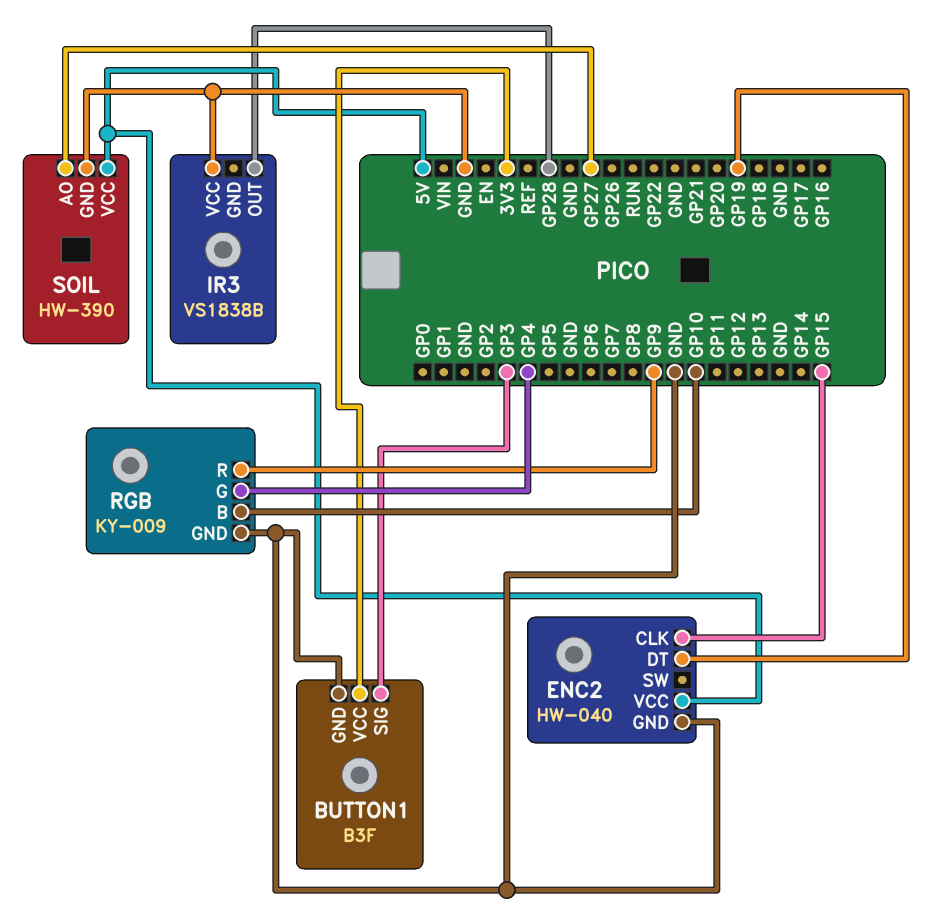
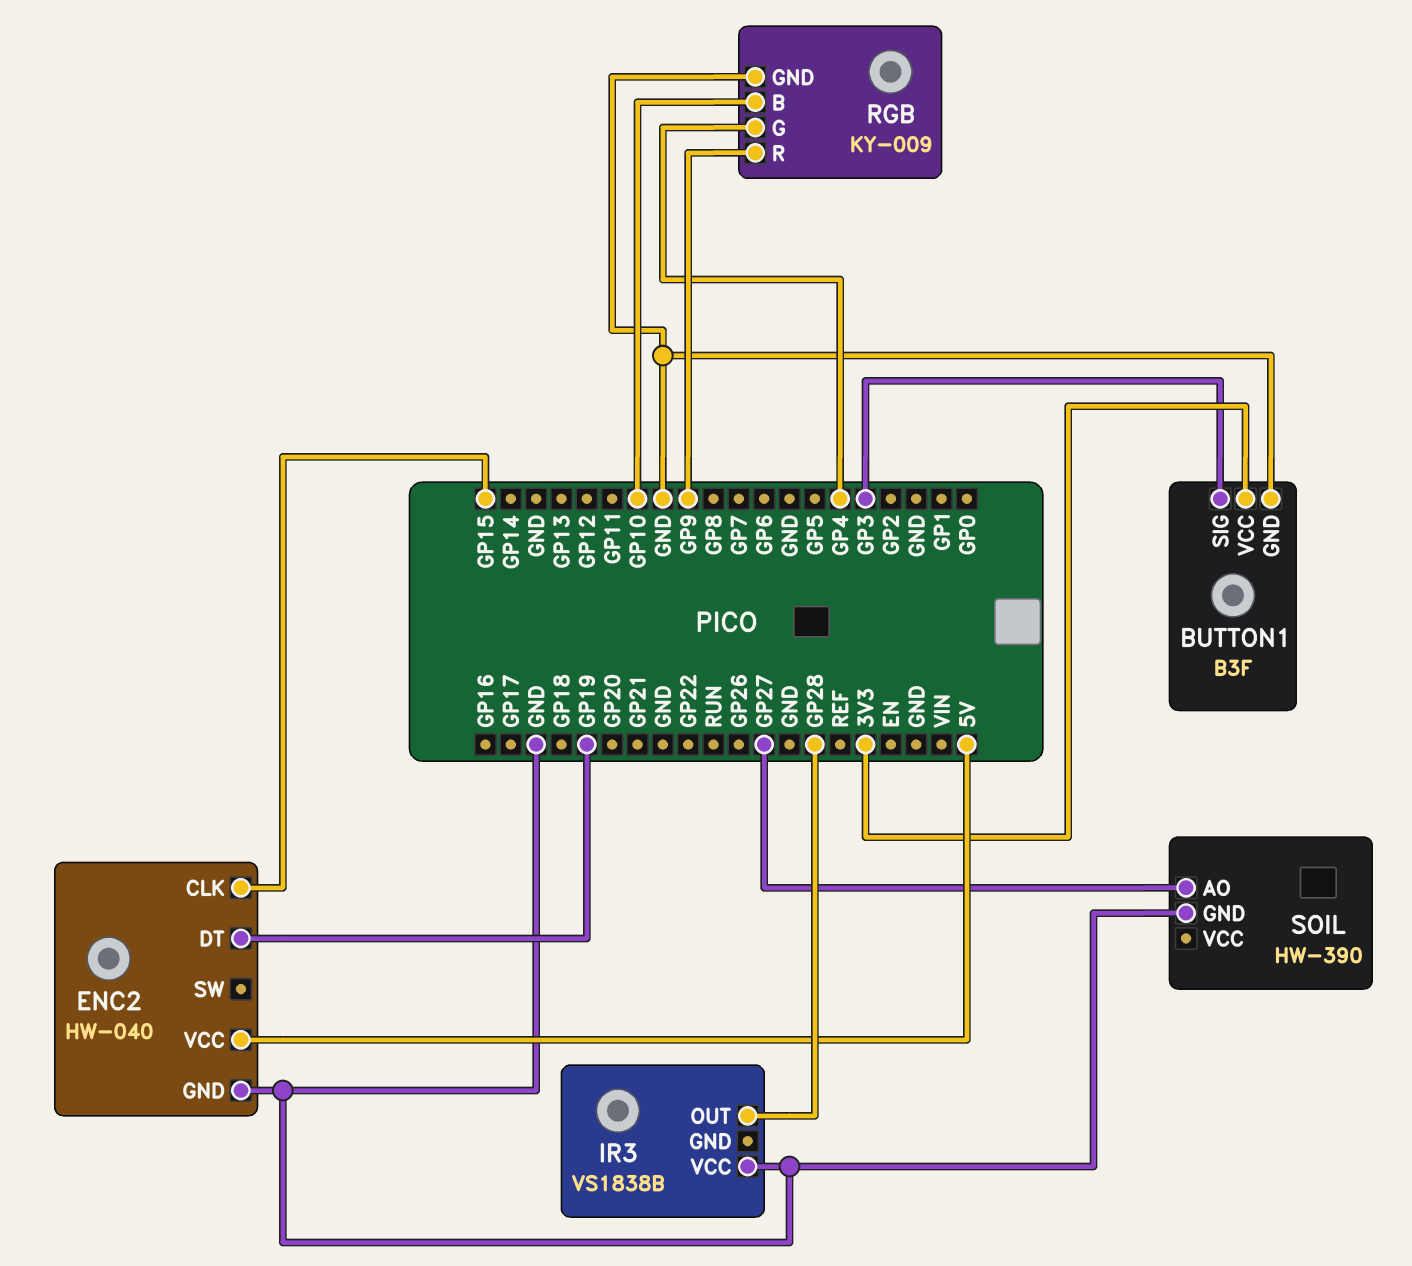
SOIL pin VCC: 5V -> none

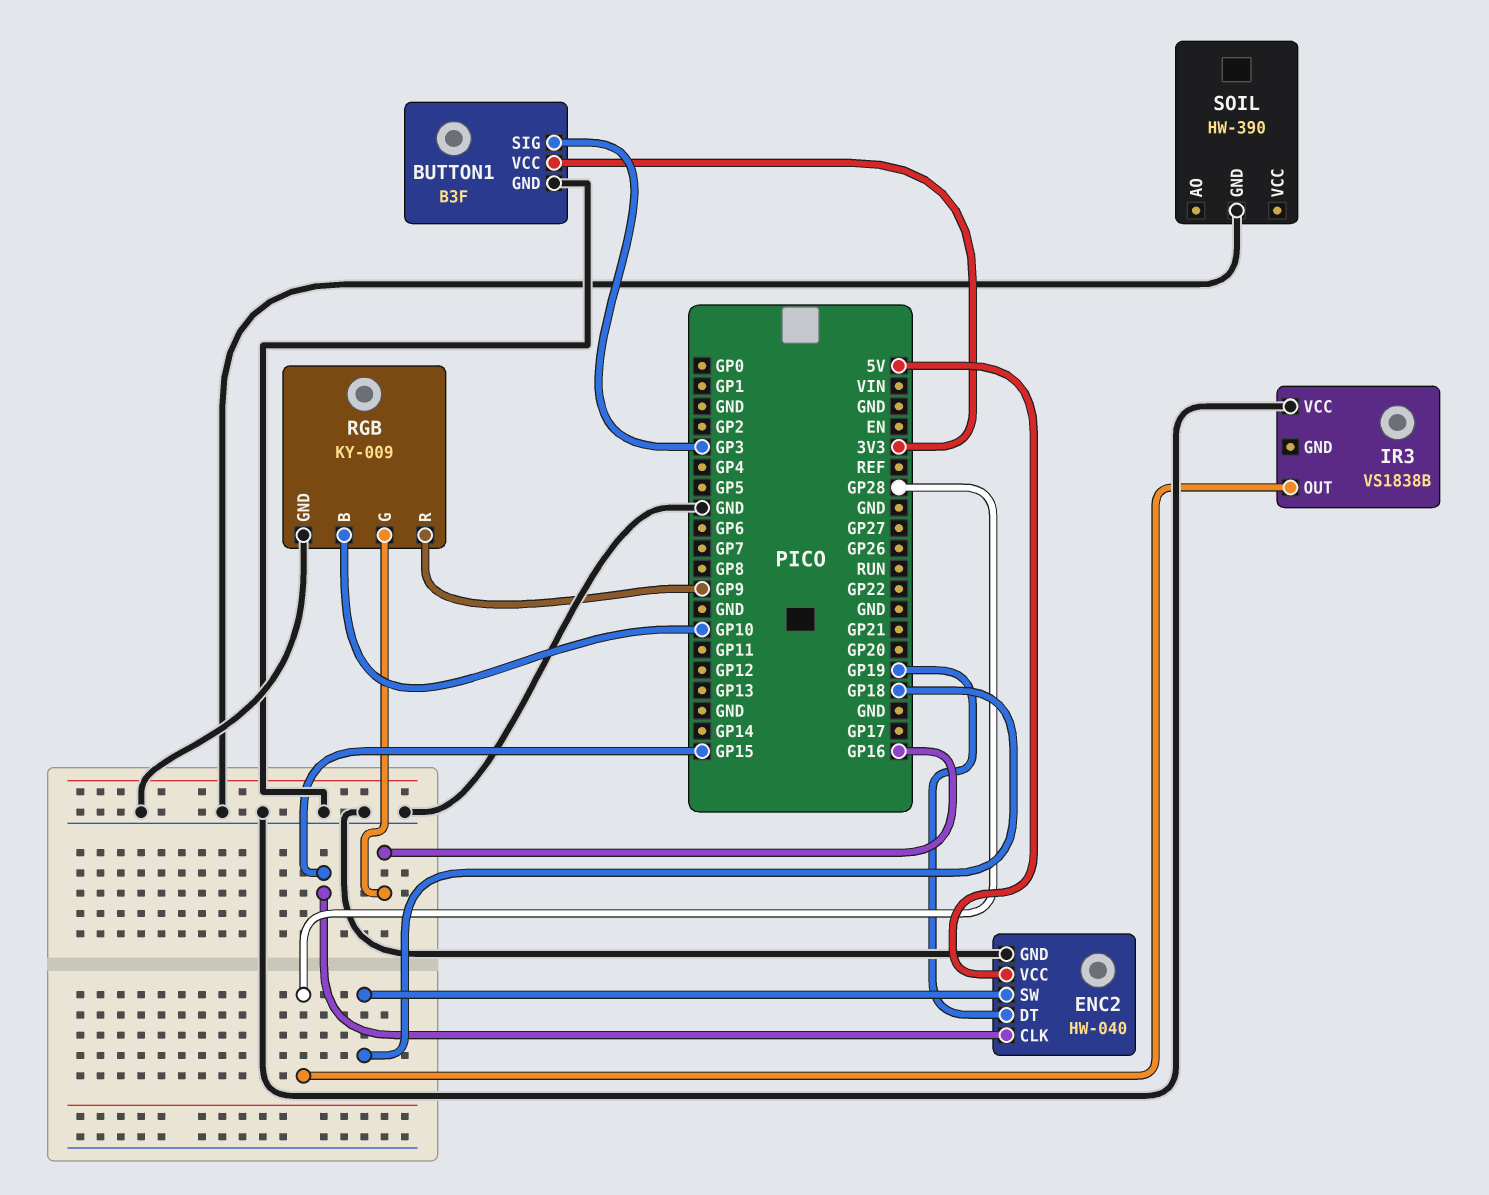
ENC2 pin SW: none -> GP18
RGB pin G: GP4 -> GP16
SOIL pin AO: GP27 -> none

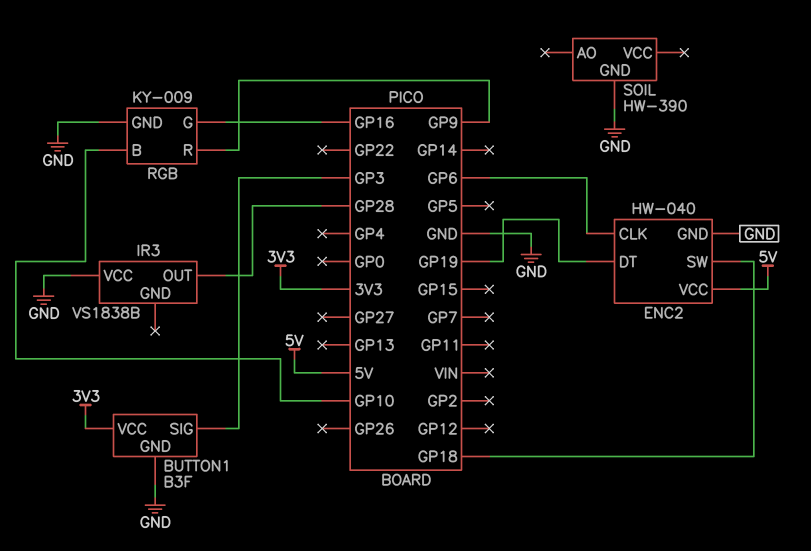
ENC2 pin CLK: GP15 -> GP6

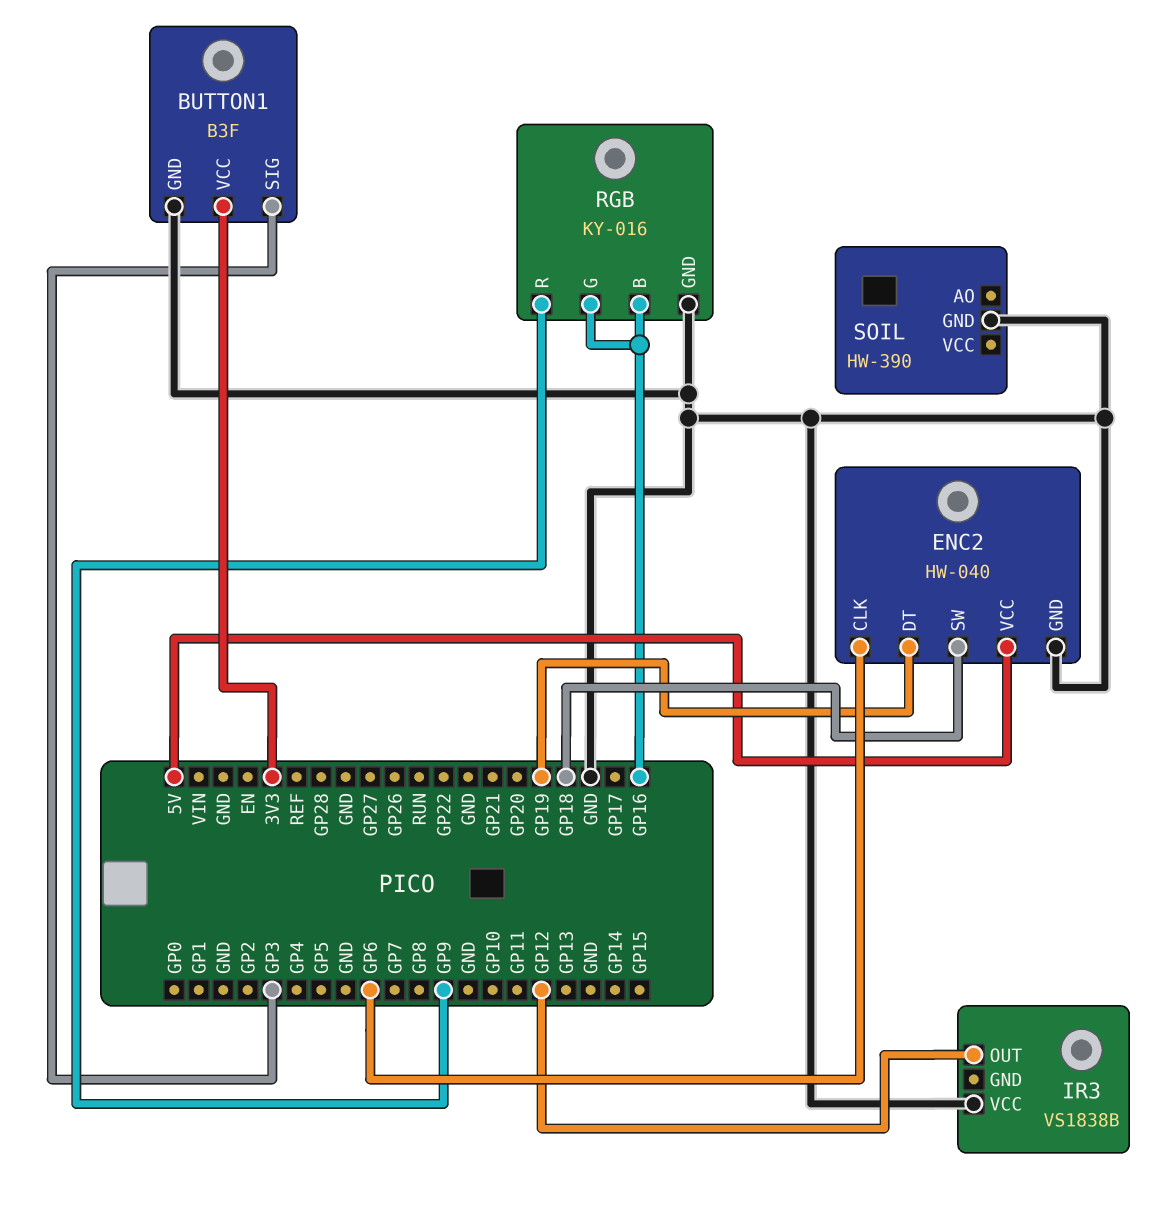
IR3 pin OUT: GP28 -> GP12
RGB: KY-009 -> KY-016
RGB pin B: GP10 -> GP16

